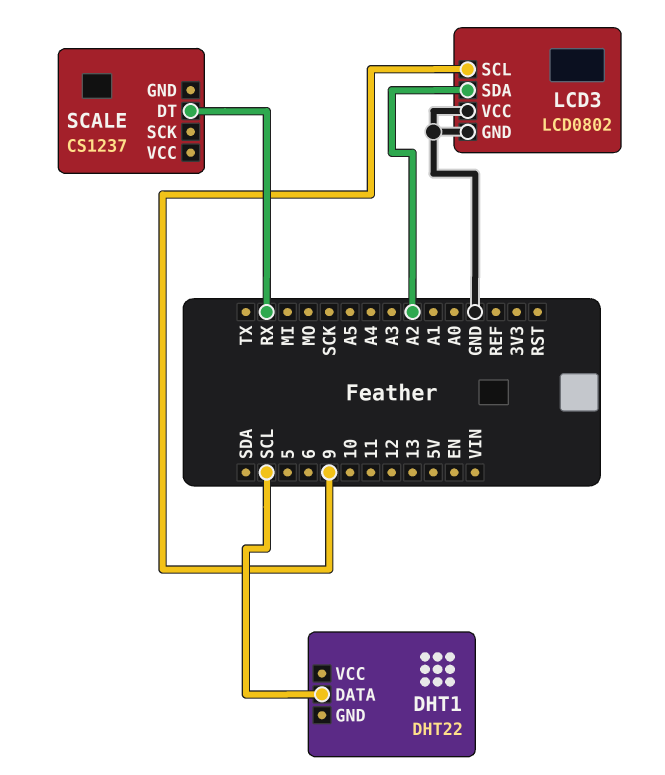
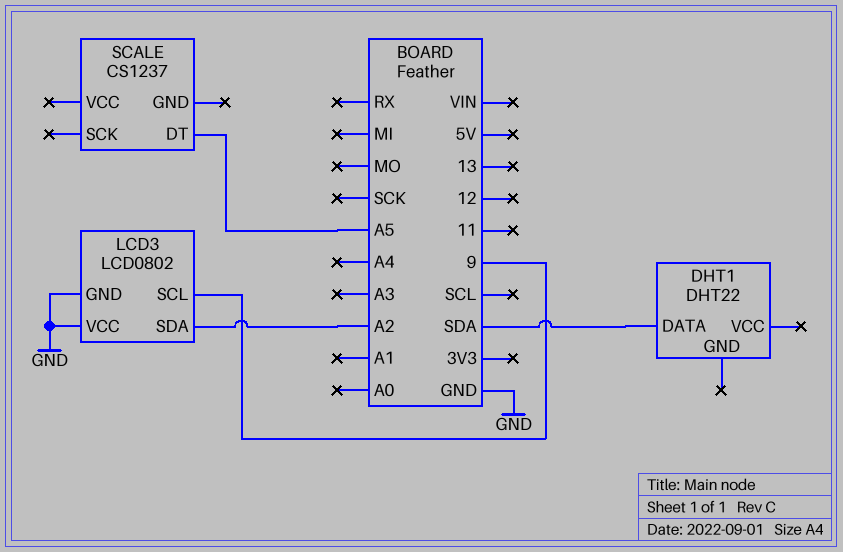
DHT1 pin DATA: SCL -> SDA
SCALE pin DT: RX -> A5

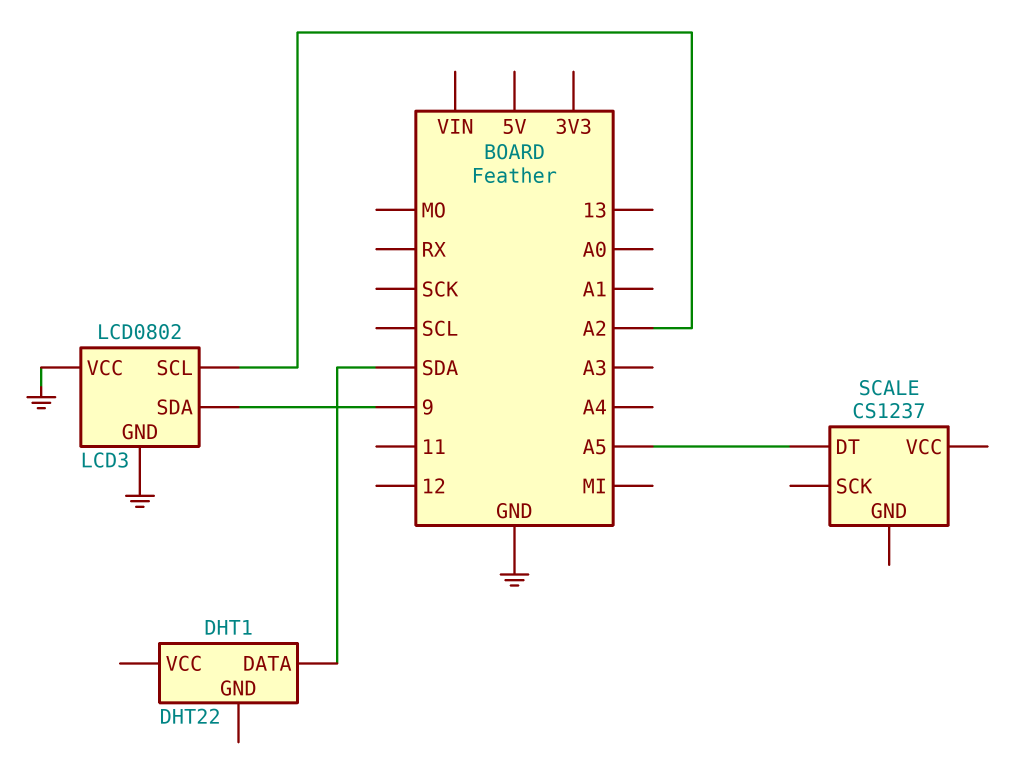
LCD3 pin SCL: 9 -> A2
LCD3 pin SDA: A2 -> 9

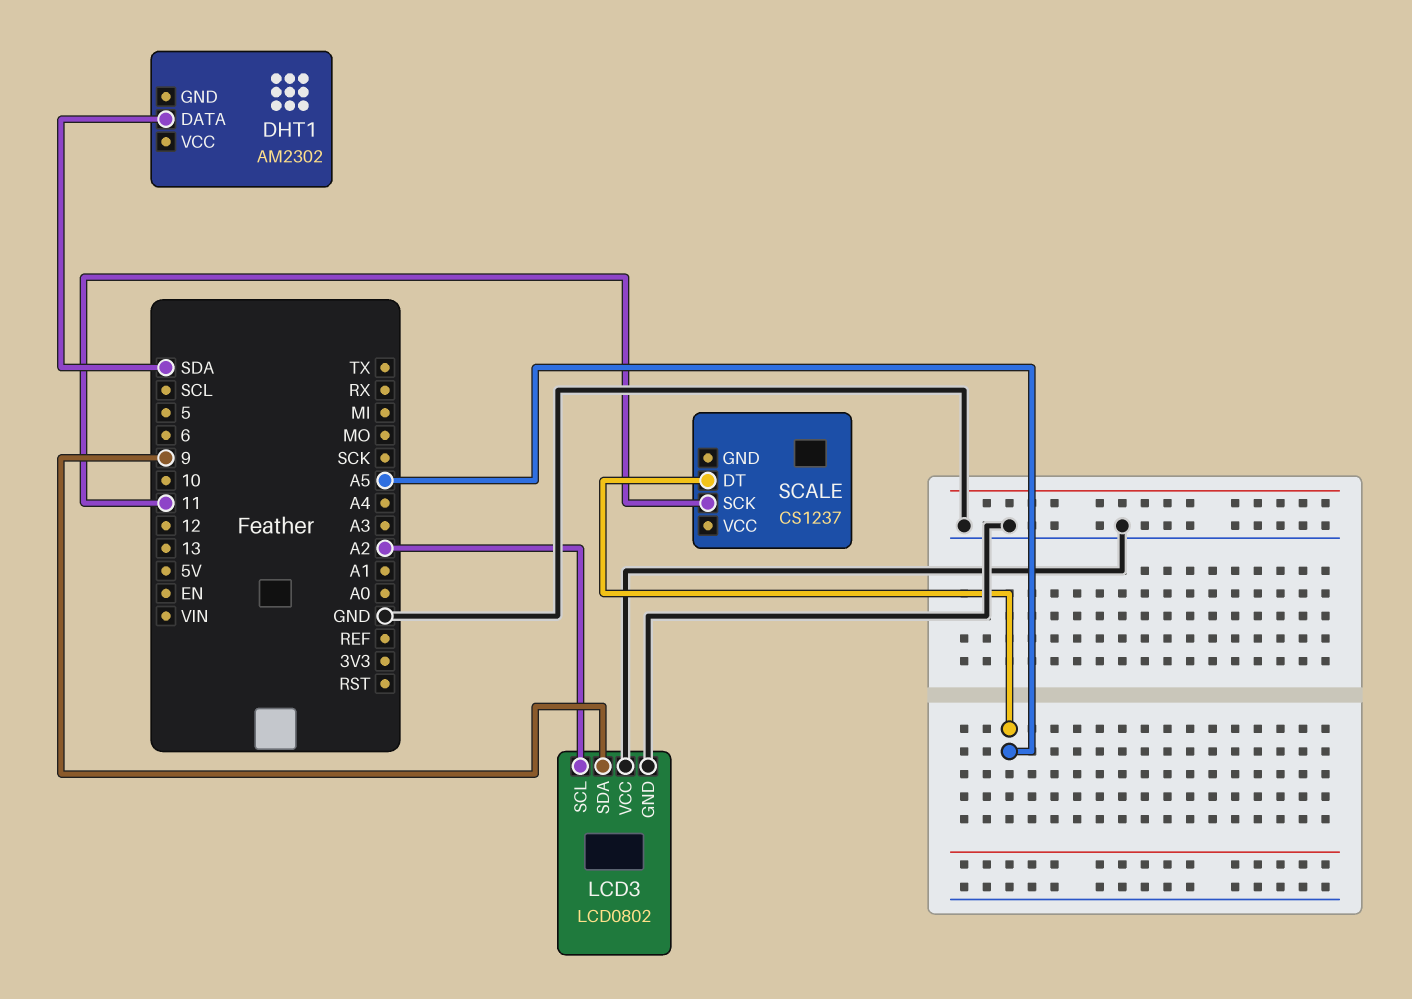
DHT1: DHT22 -> AM2302
SCALE pin SCK: none -> 11

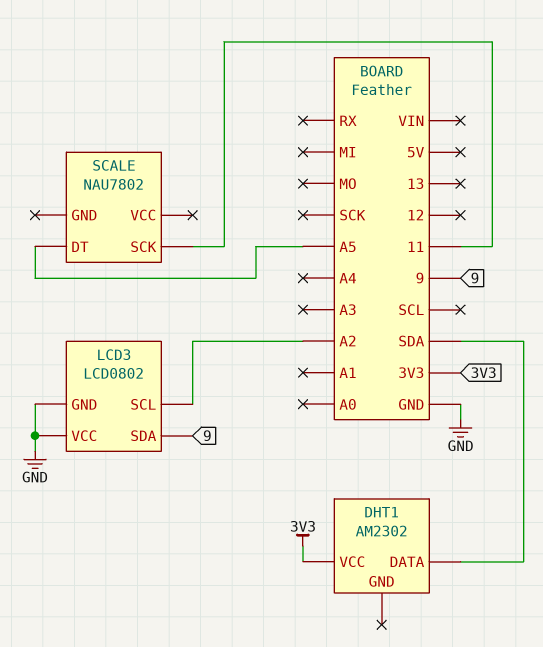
DHT1 pin VCC: none -> 3V3
SCALE: CS1237 -> NAU7802

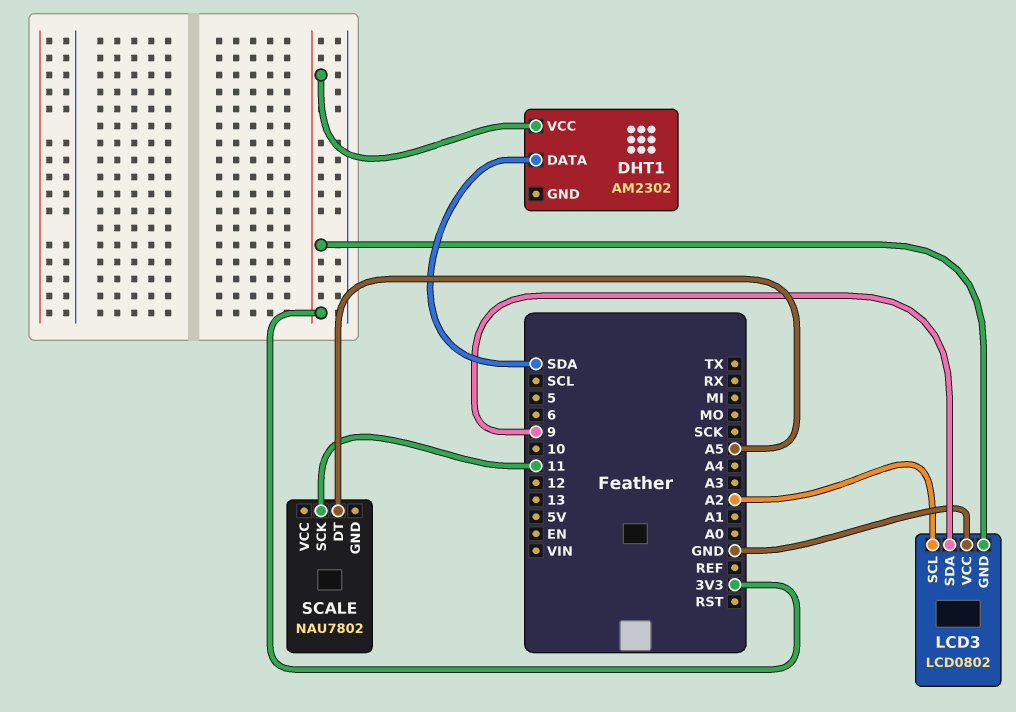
LCD3 pin GND: GND -> 3V3

